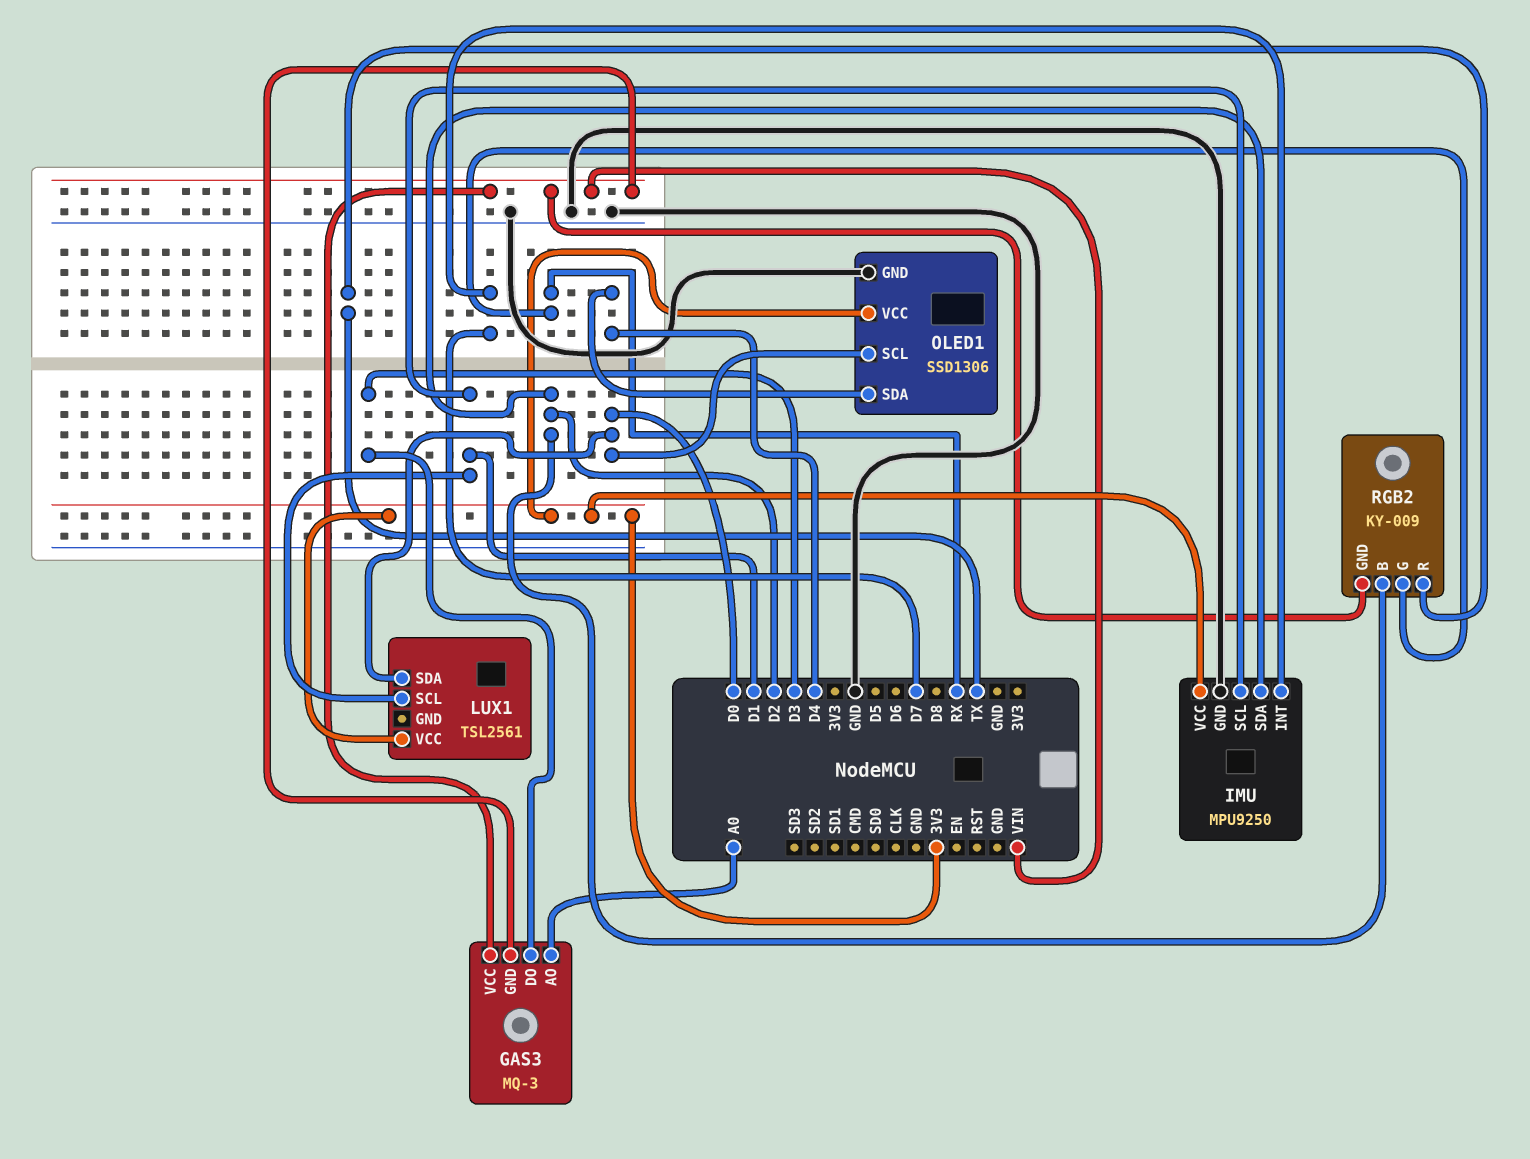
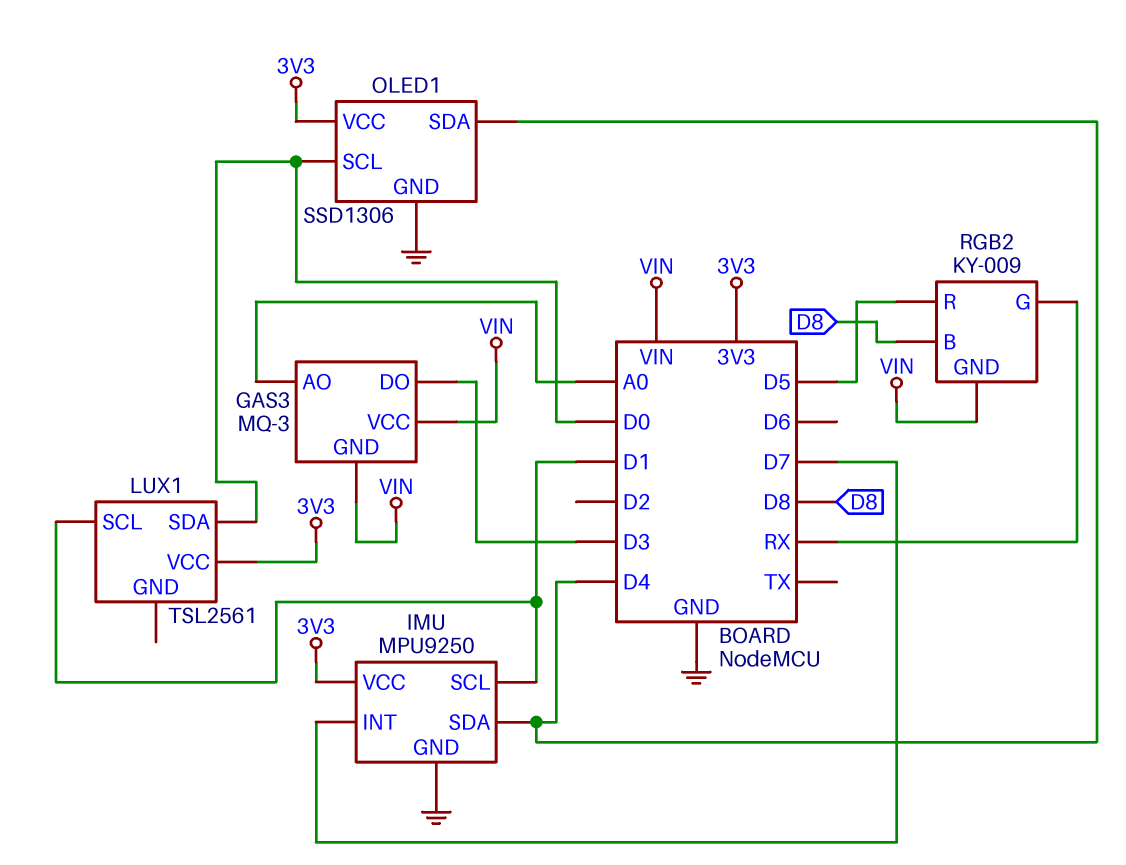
IMU pin SDA: D2 -> D4
RGB2 pin B: D2 -> D8
RGB2 pin R: TX -> D5

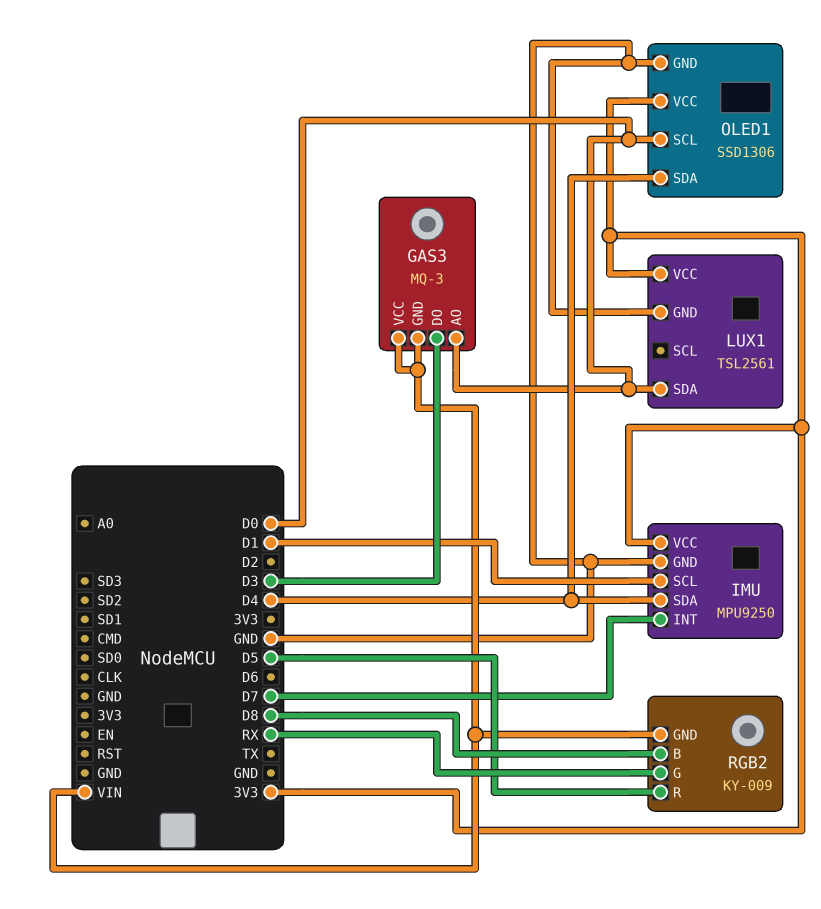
GAS3 pin AO: A0 -> D0
LUX1 pin GND: none -> GND
LUX1 pin SCL: D1 -> none

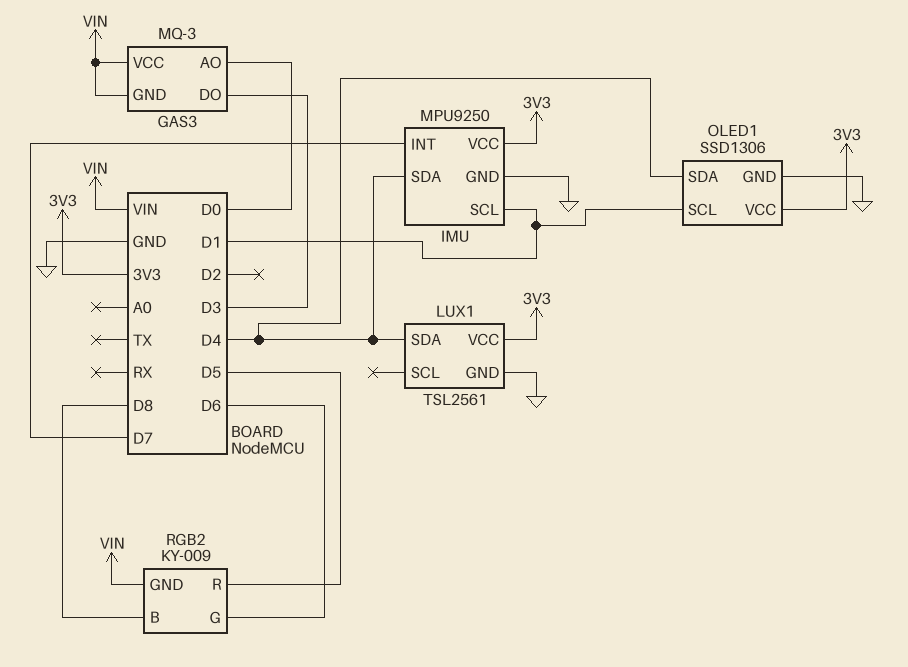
LUX1 pin SDA: D0 -> D4
OLED1 pin SCL: D0 -> D1
RGB2 pin G: RX -> D6

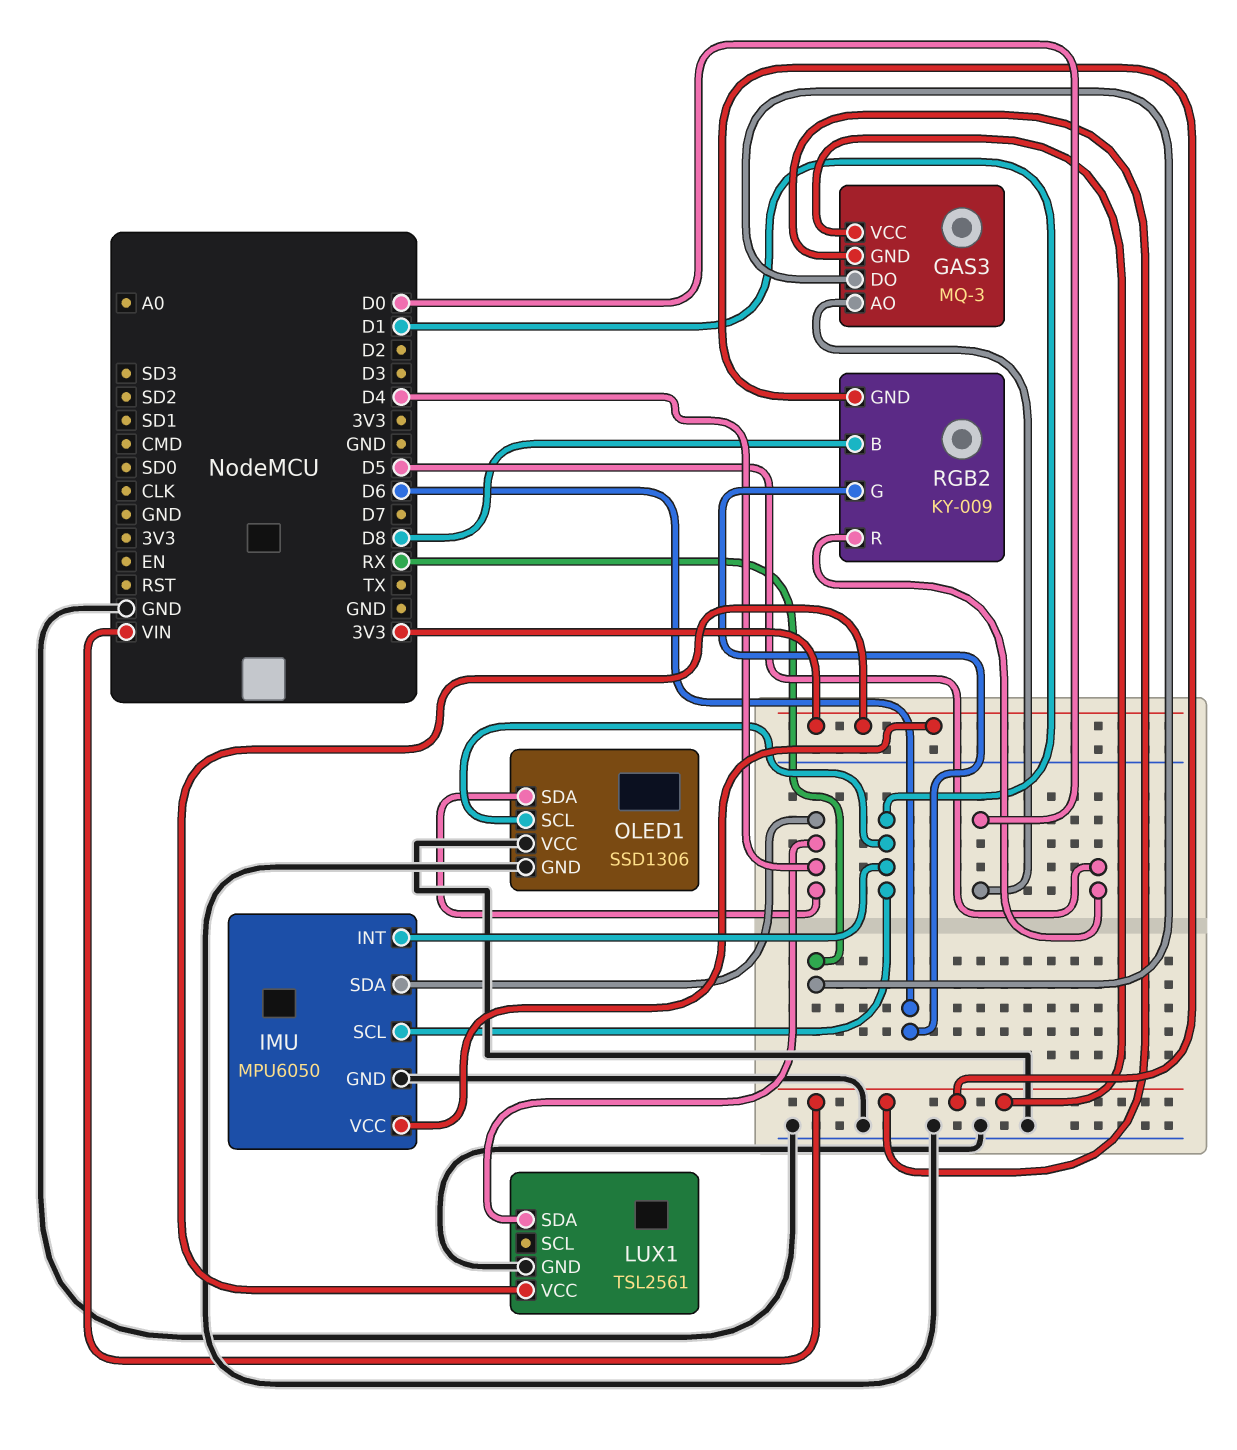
GAS3 pin DO: D3 -> RX
IMU: MPU9250 -> MPU6050
IMU pin INT: D7 -> D1
OLED1 pin VCC: 3V3 -> GND

